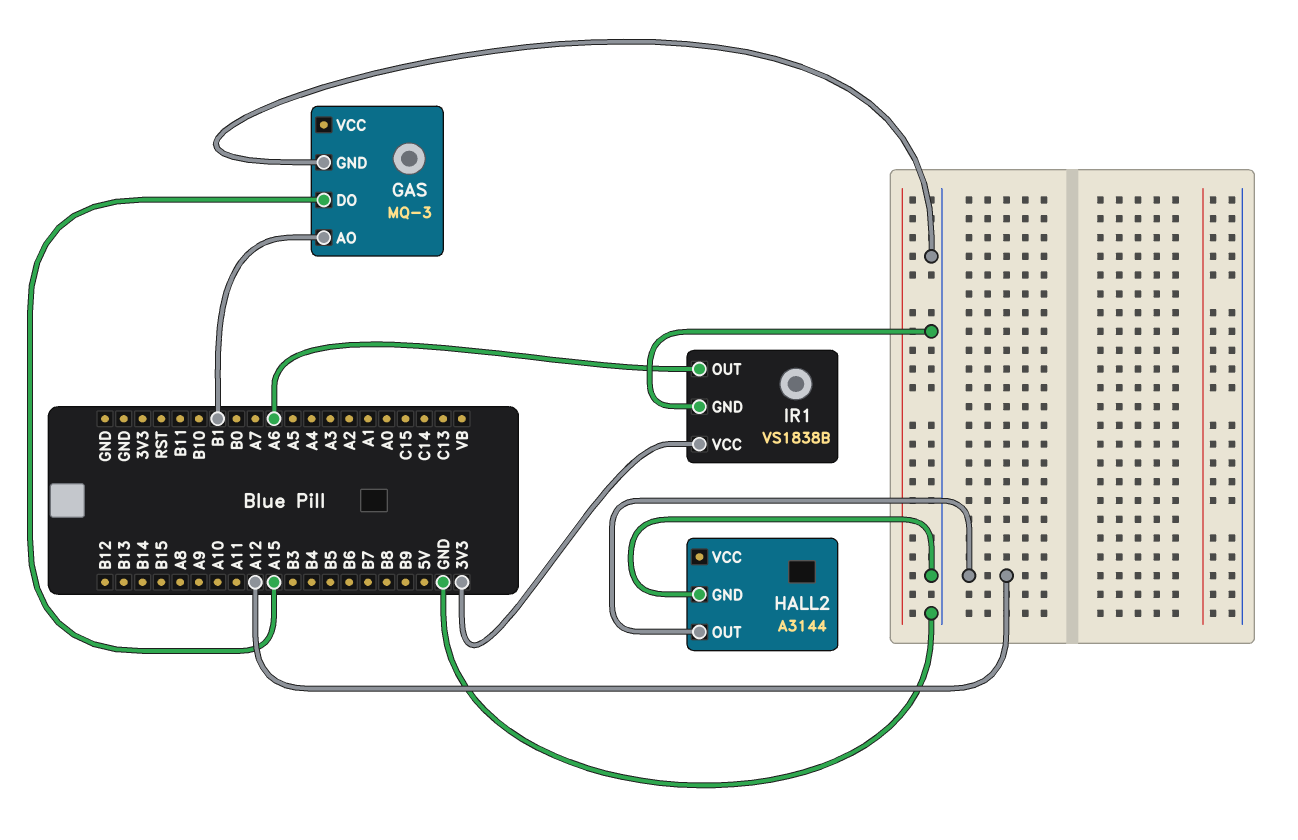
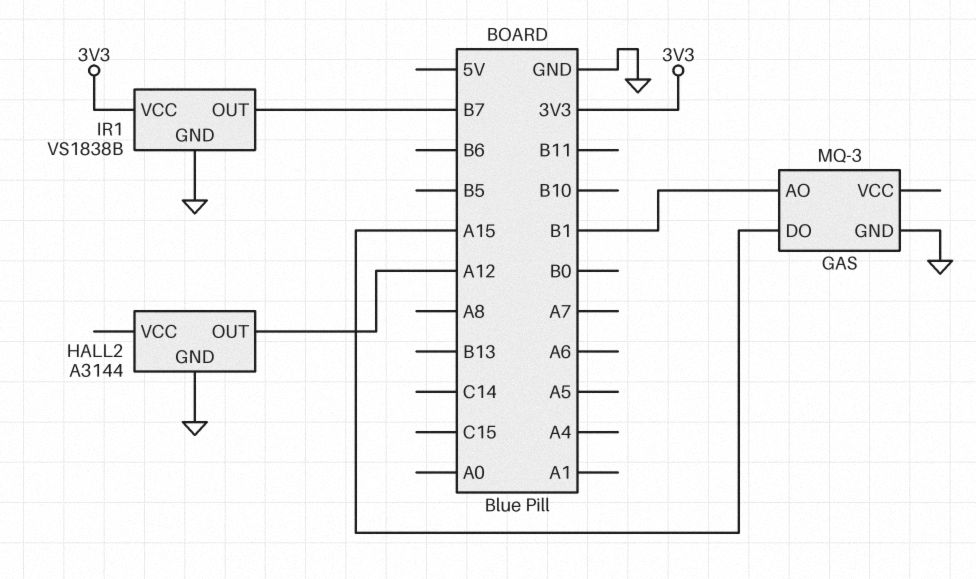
IR1 pin OUT: A6 -> B7

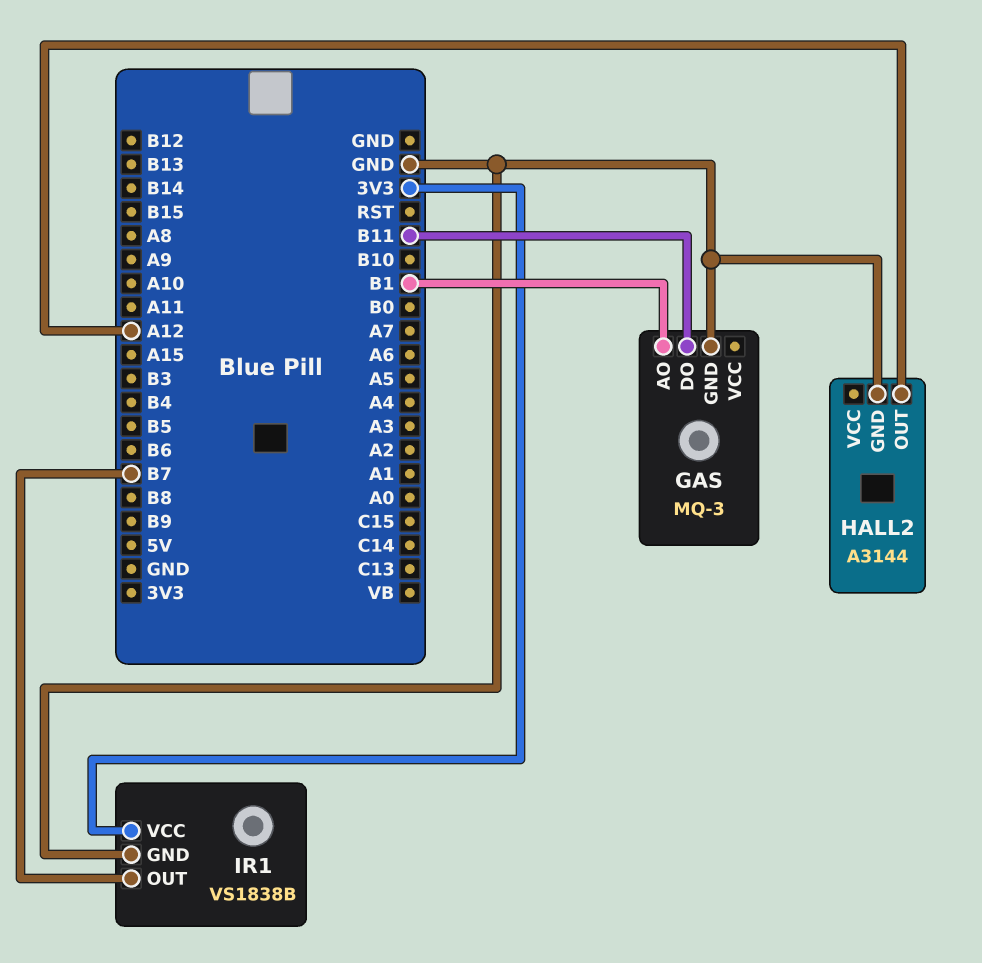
GAS pin DO: A15 -> B11

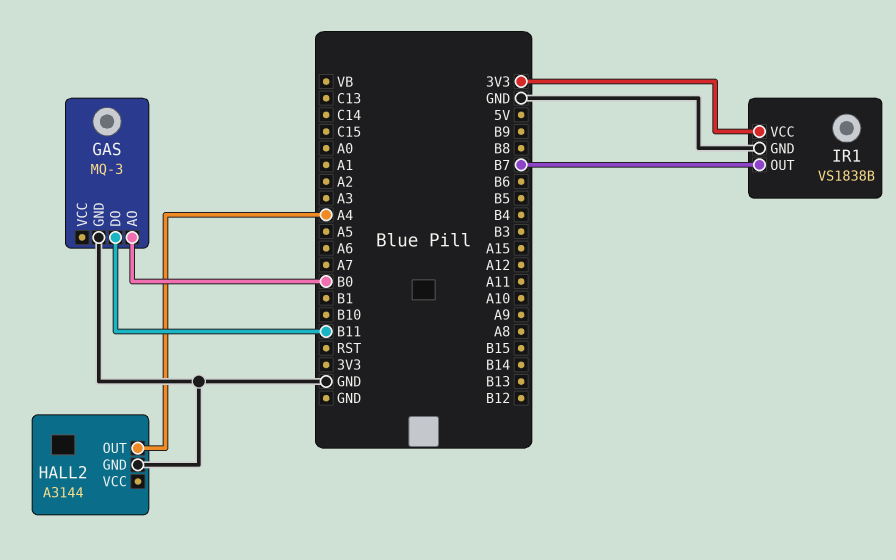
GAS pin AO: B1 -> B0
HALL2 pin OUT: A12 -> A4

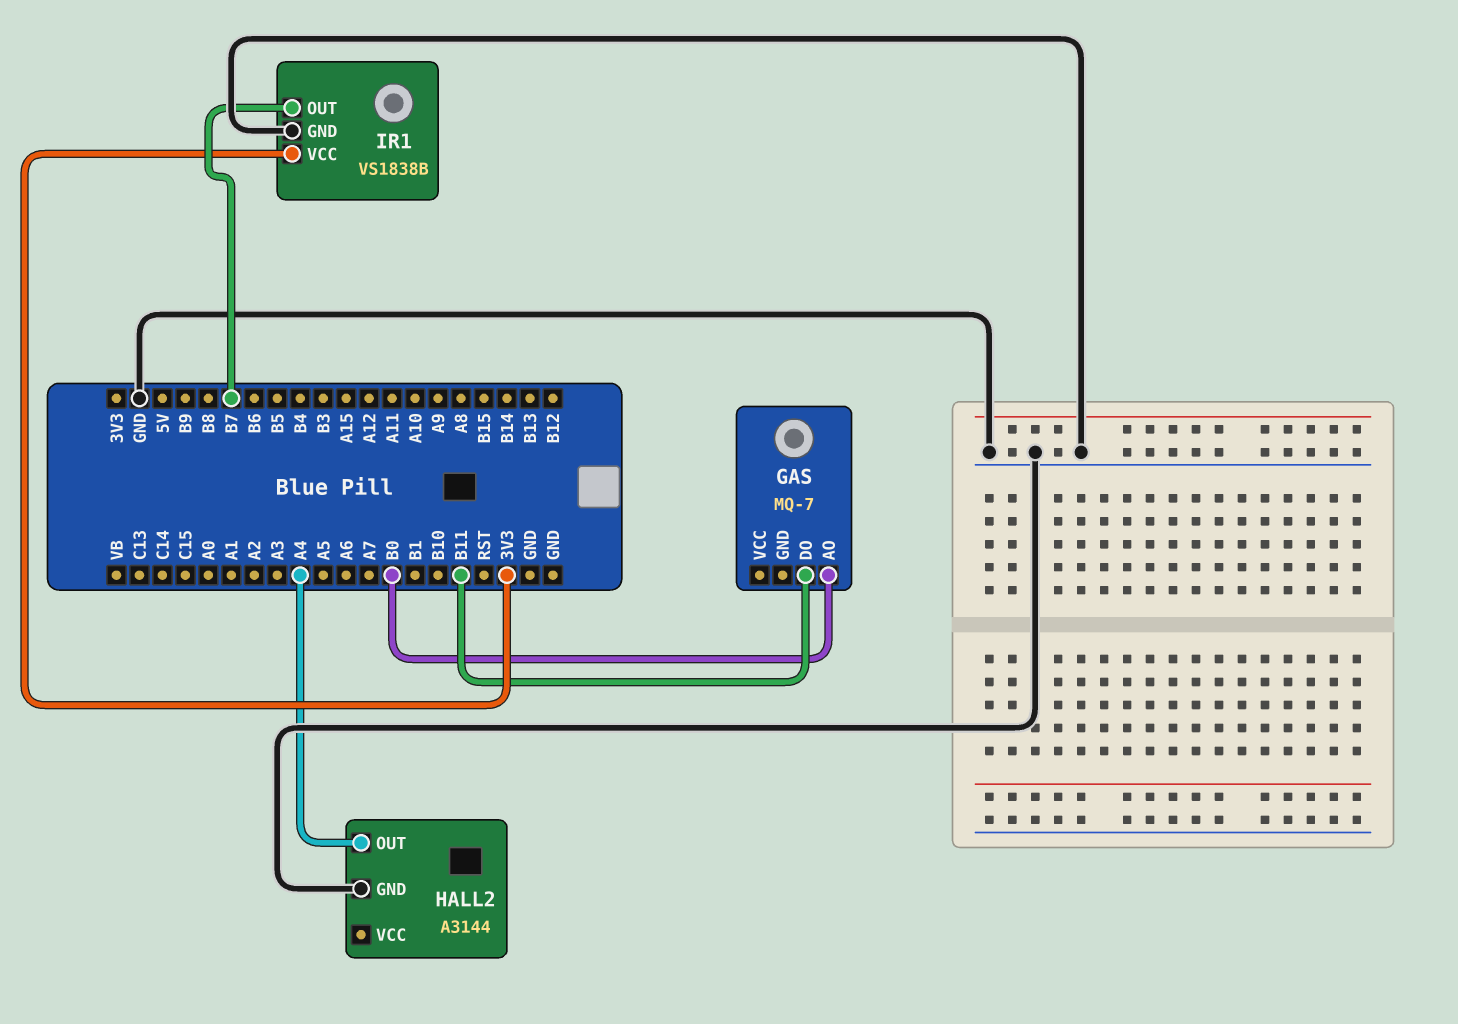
GAS: MQ-3 -> MQ-7
GAS pin GND: GND -> none

